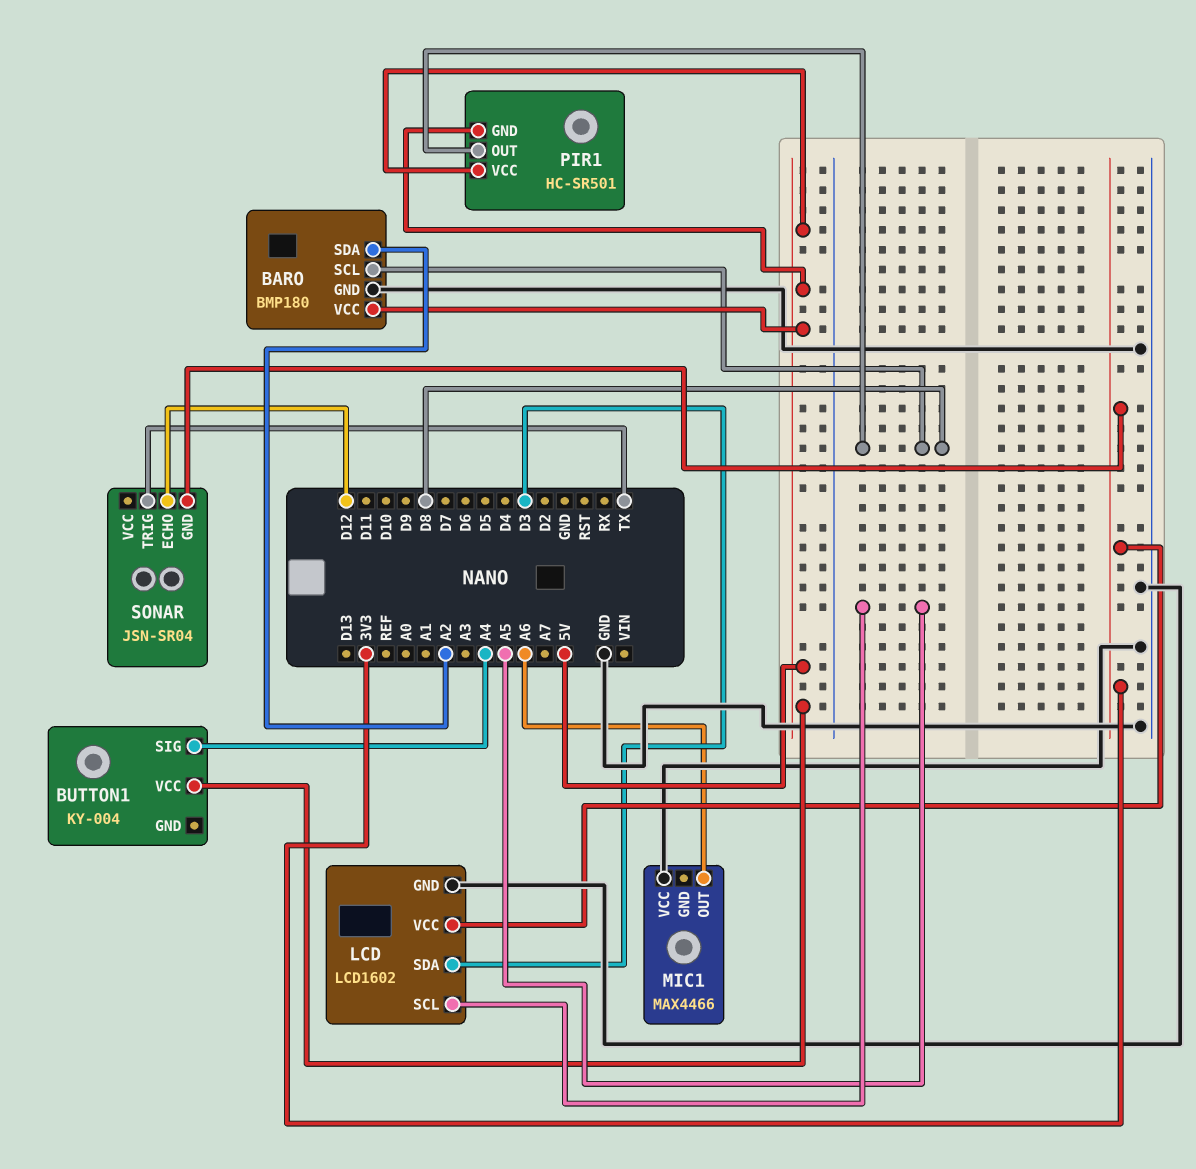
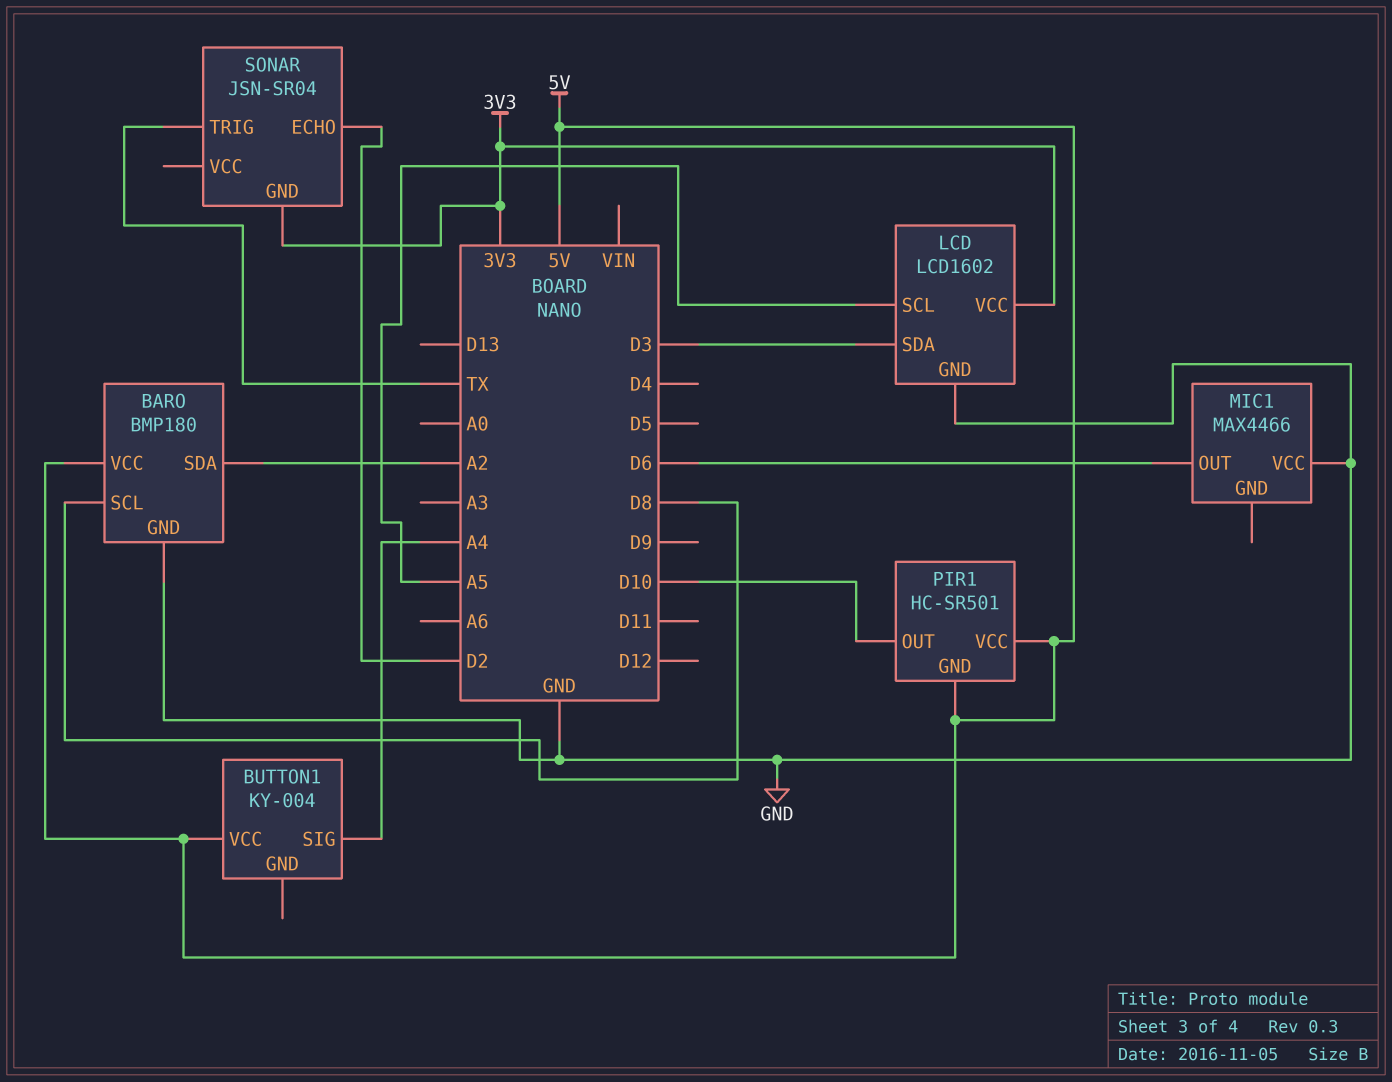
MIC1 pin OUT: A6 -> D6
PIR1 pin OUT: D8 -> D10
SONAR pin ECHO: D12 -> D2

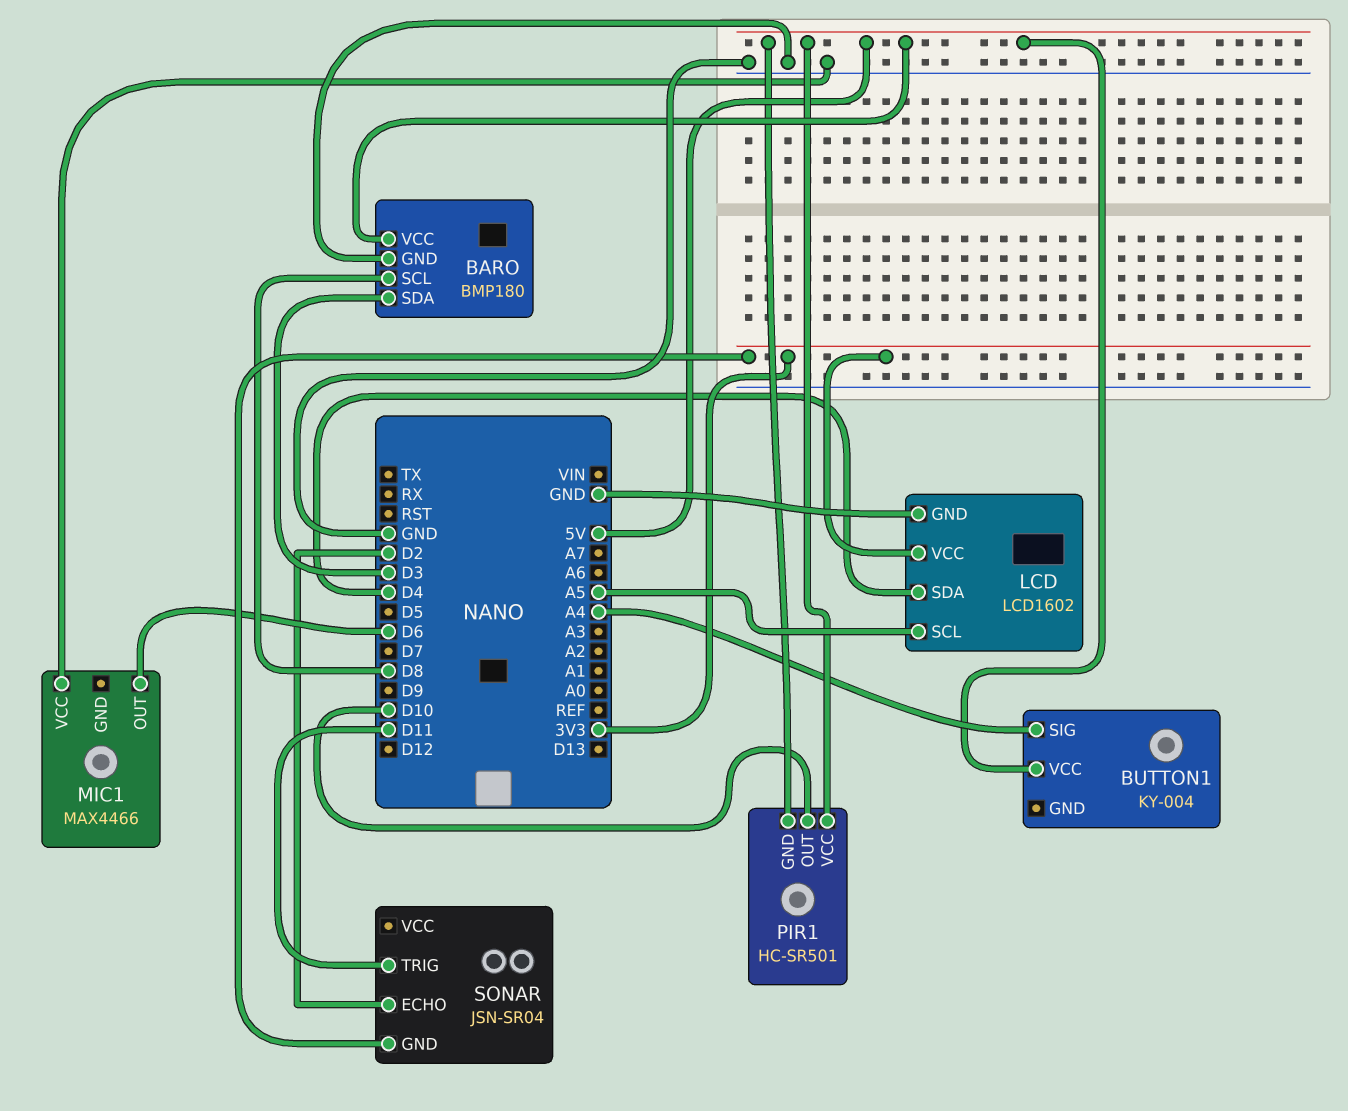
BARO pin SDA: A2 -> D3
LCD pin SDA: D3 -> D4
SONAR pin TRIG: TX -> D11

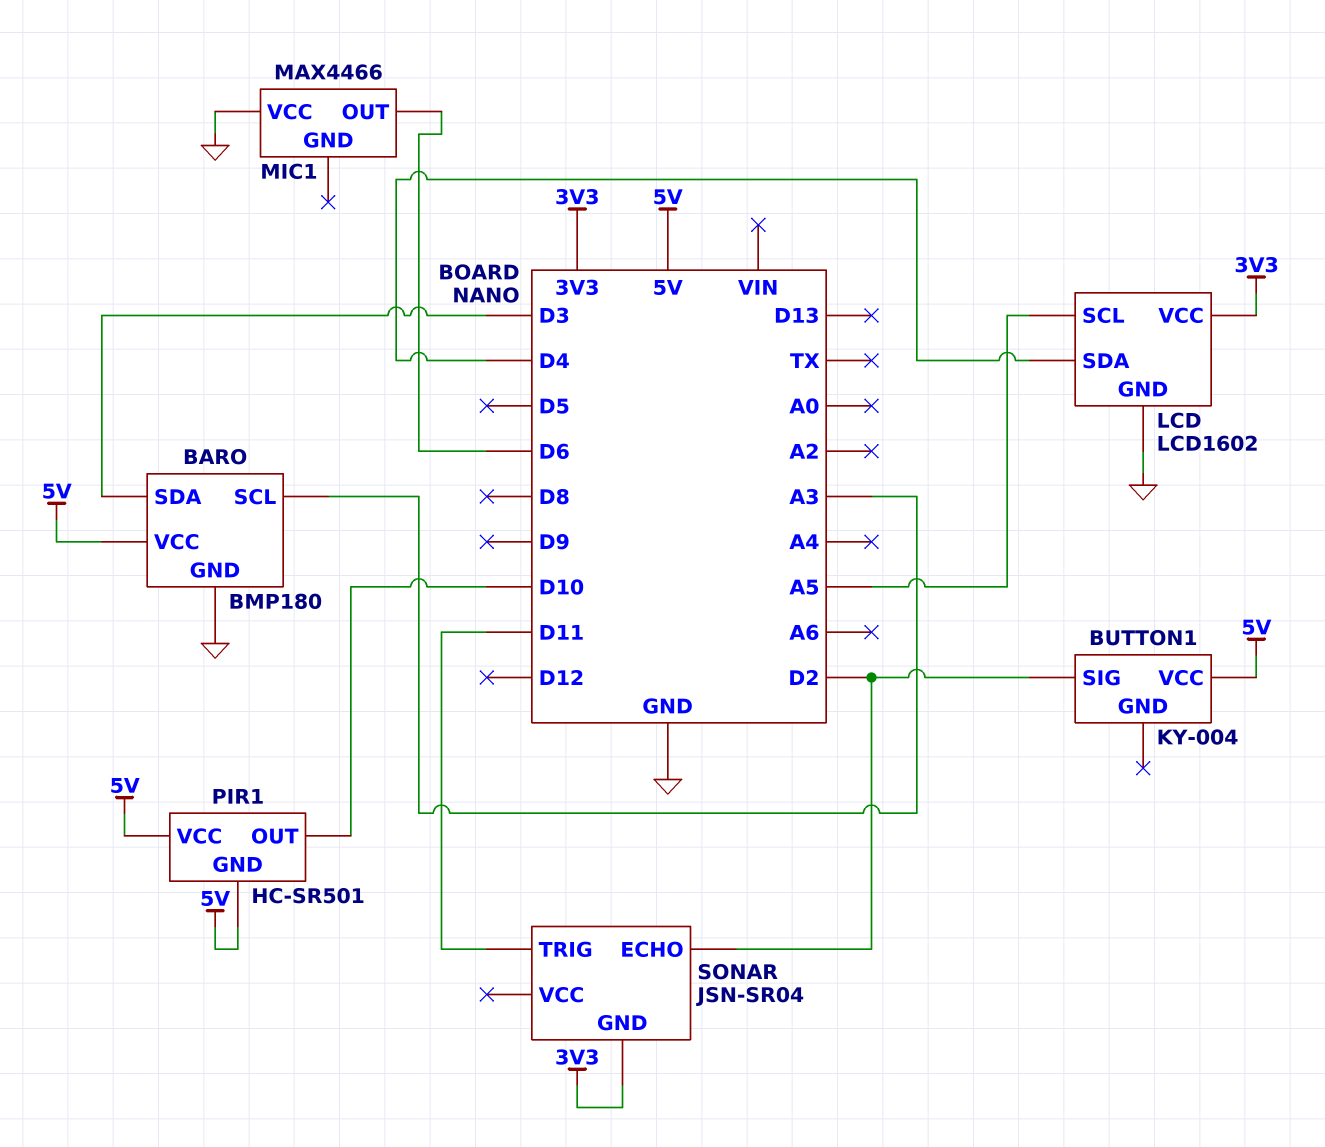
BARO pin SCL: D8 -> A3
BUTTON1 pin SIG: A4 -> D2

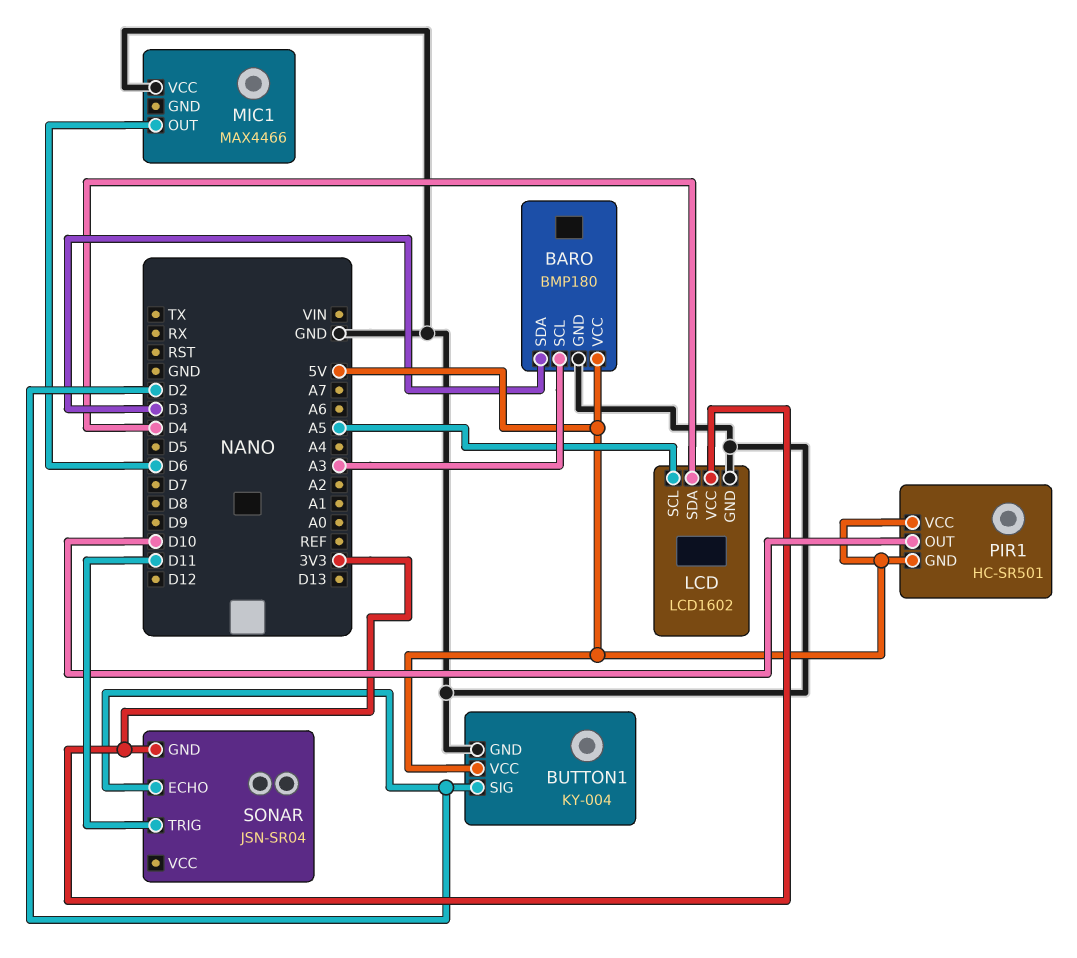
BUTTON1 pin GND: none -> GND

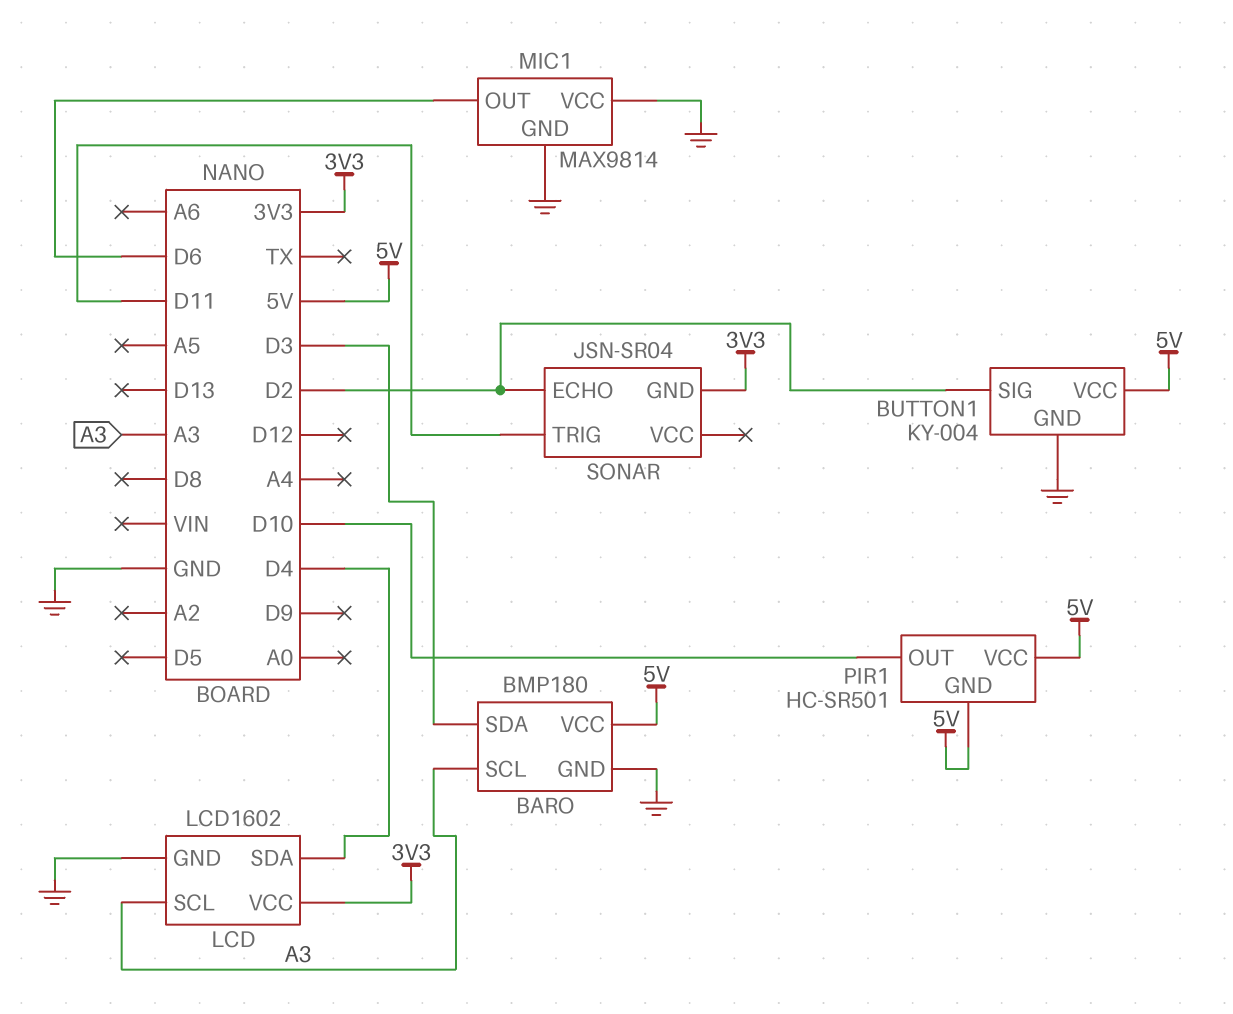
LCD pin SCL: A5 -> A3
MIC1: MAX4466 -> MAX9814
MIC1 pin GND: none -> GND

